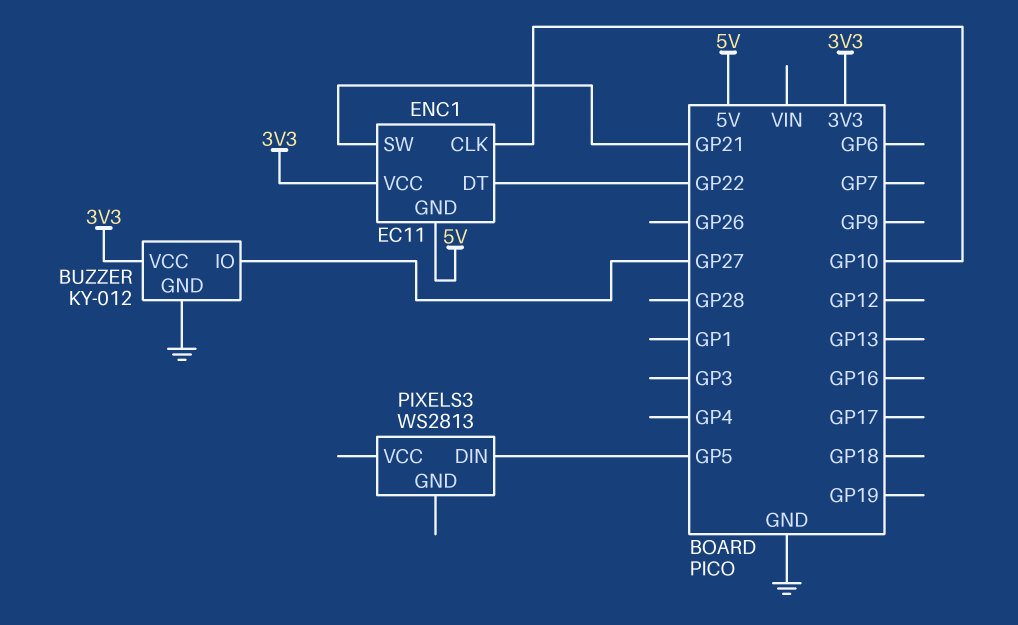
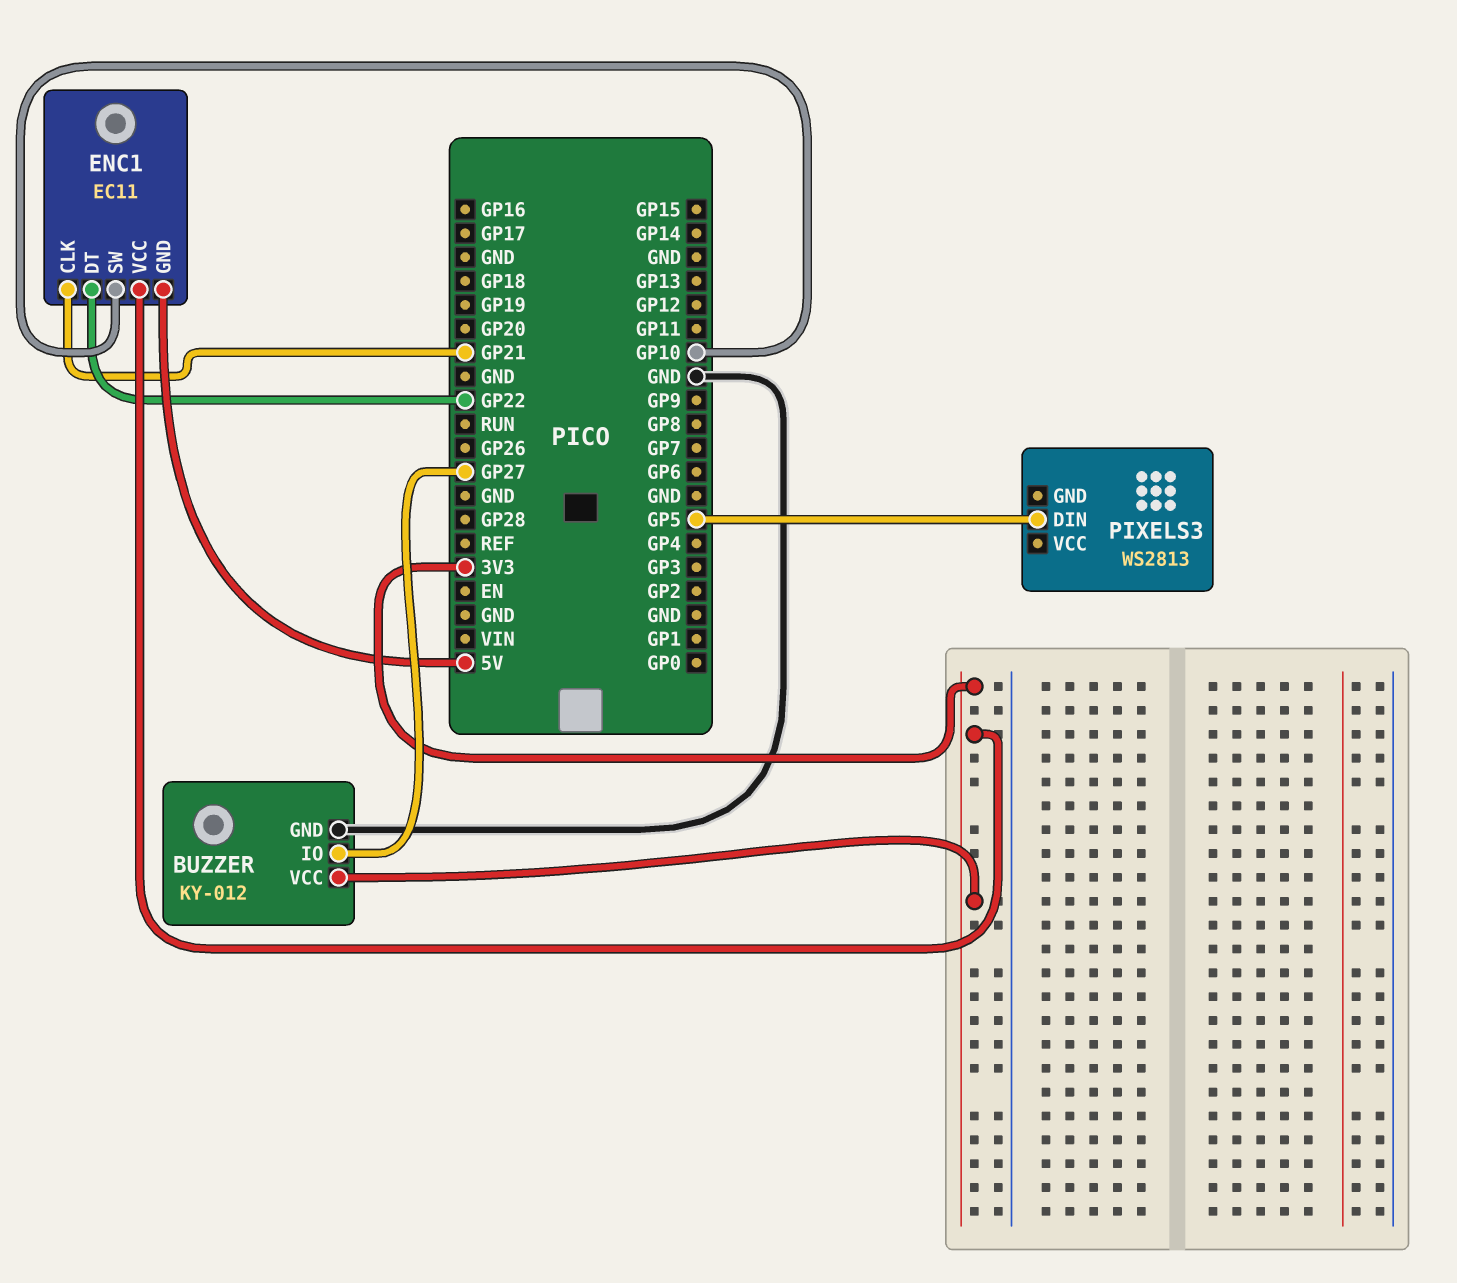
ENC1 pin CLK: GP10 -> GP21
ENC1 pin SW: GP21 -> GP10

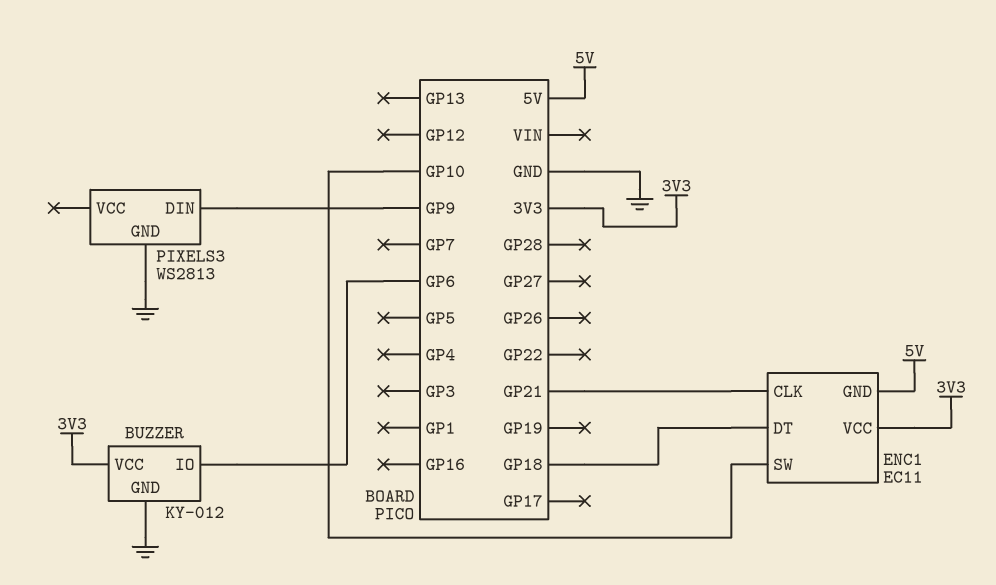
BUZZER pin IO: GP27 -> GP6
ENC1 pin DT: GP22 -> GP18
PIXELS3 pin DIN: GP5 -> GP9
PIXELS3 pin GND: none -> GND

